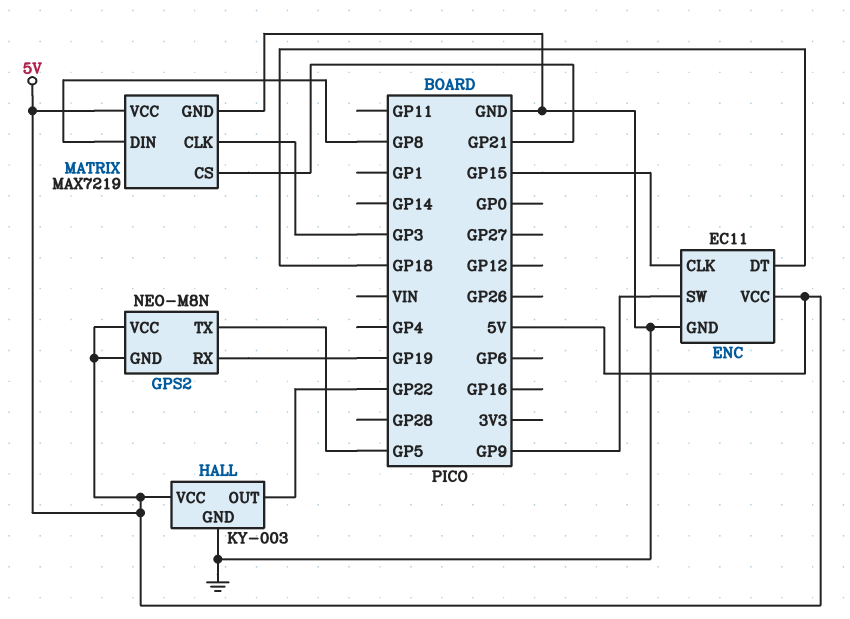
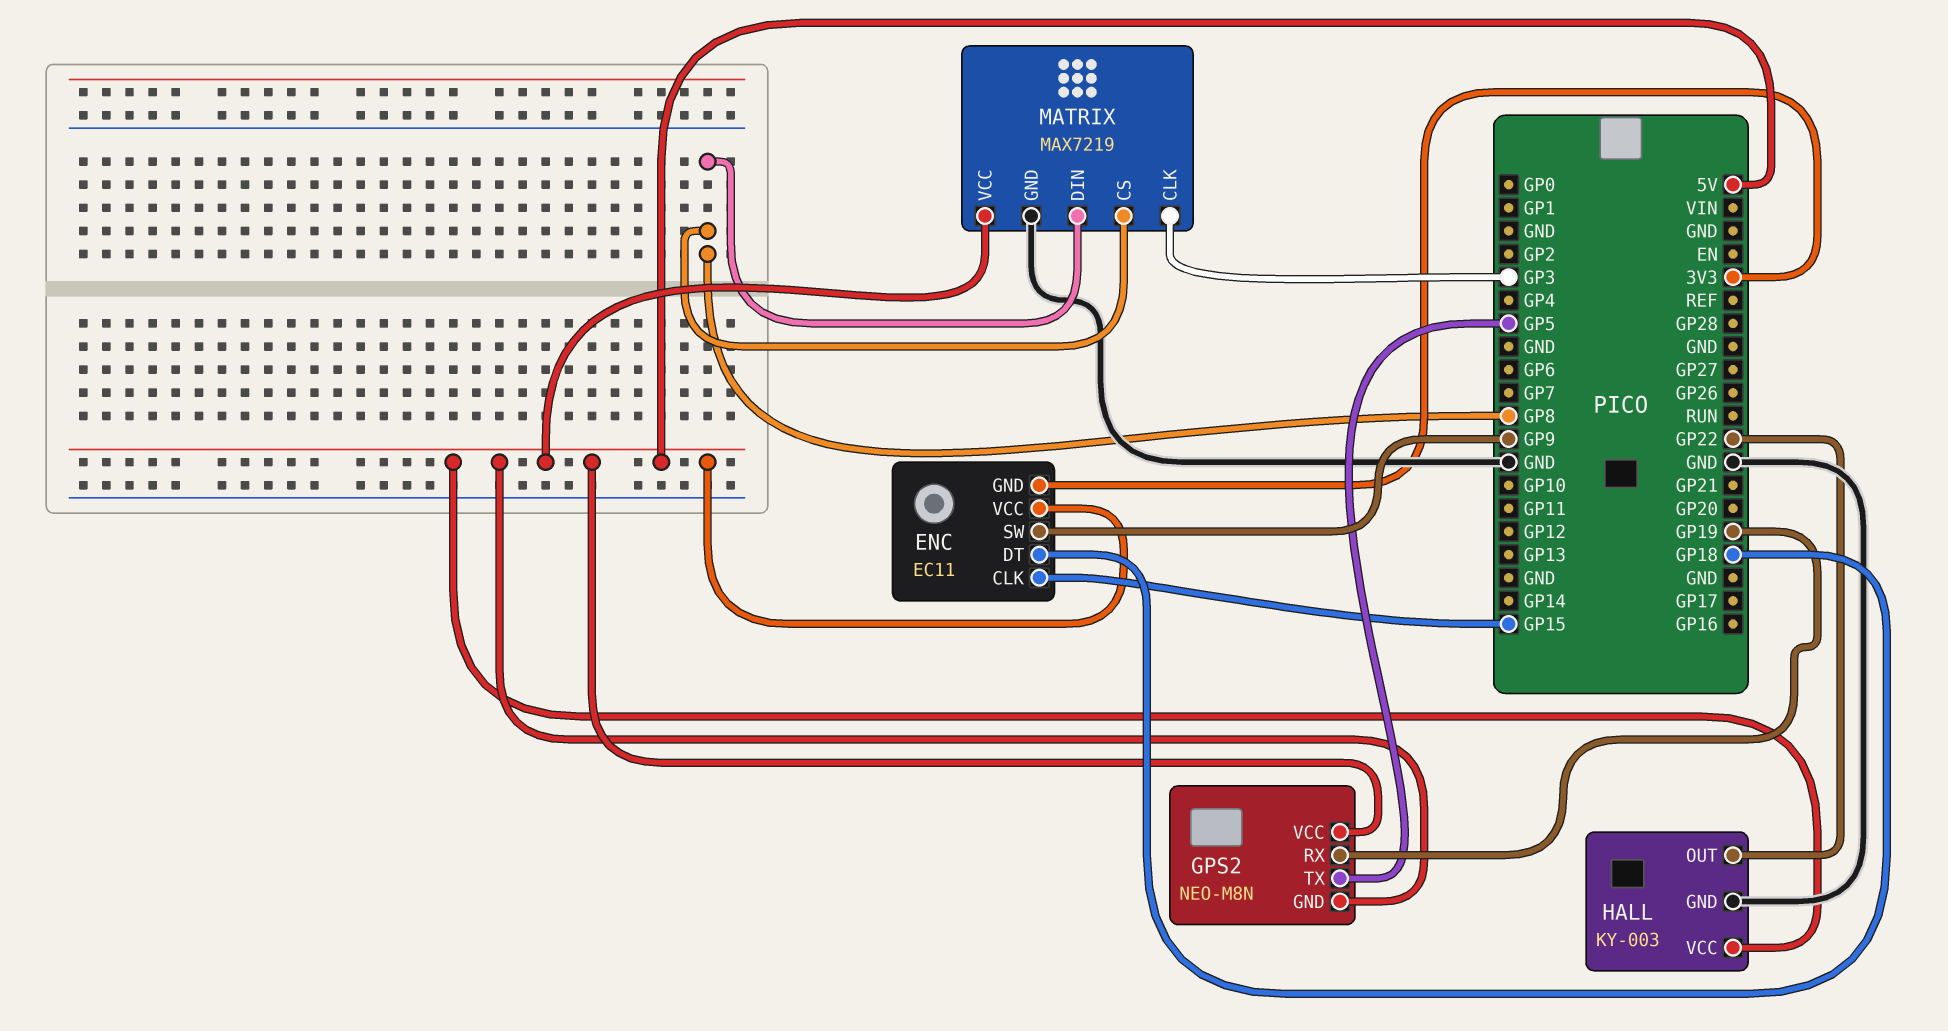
ENC pin GND: GND -> 3V3
MATRIX pin CS: GP21 -> GP8

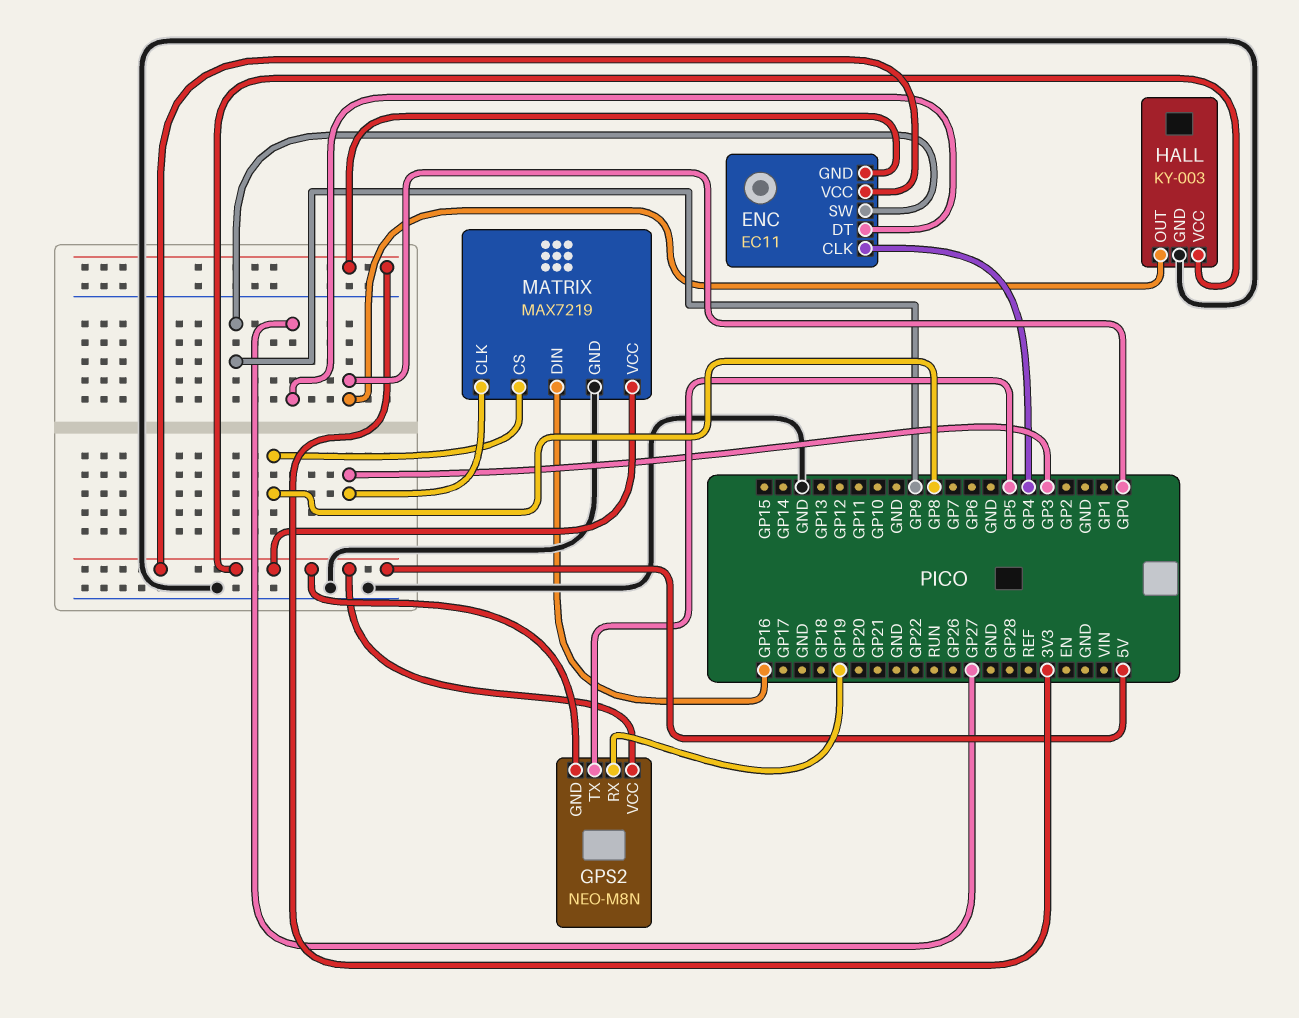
ENC pin CLK: GP15 -> GP4
ENC pin DT: GP18 -> GP27
HALL pin OUT: GP22 -> GP0
MATRIX pin DIN: GP8 -> GP16

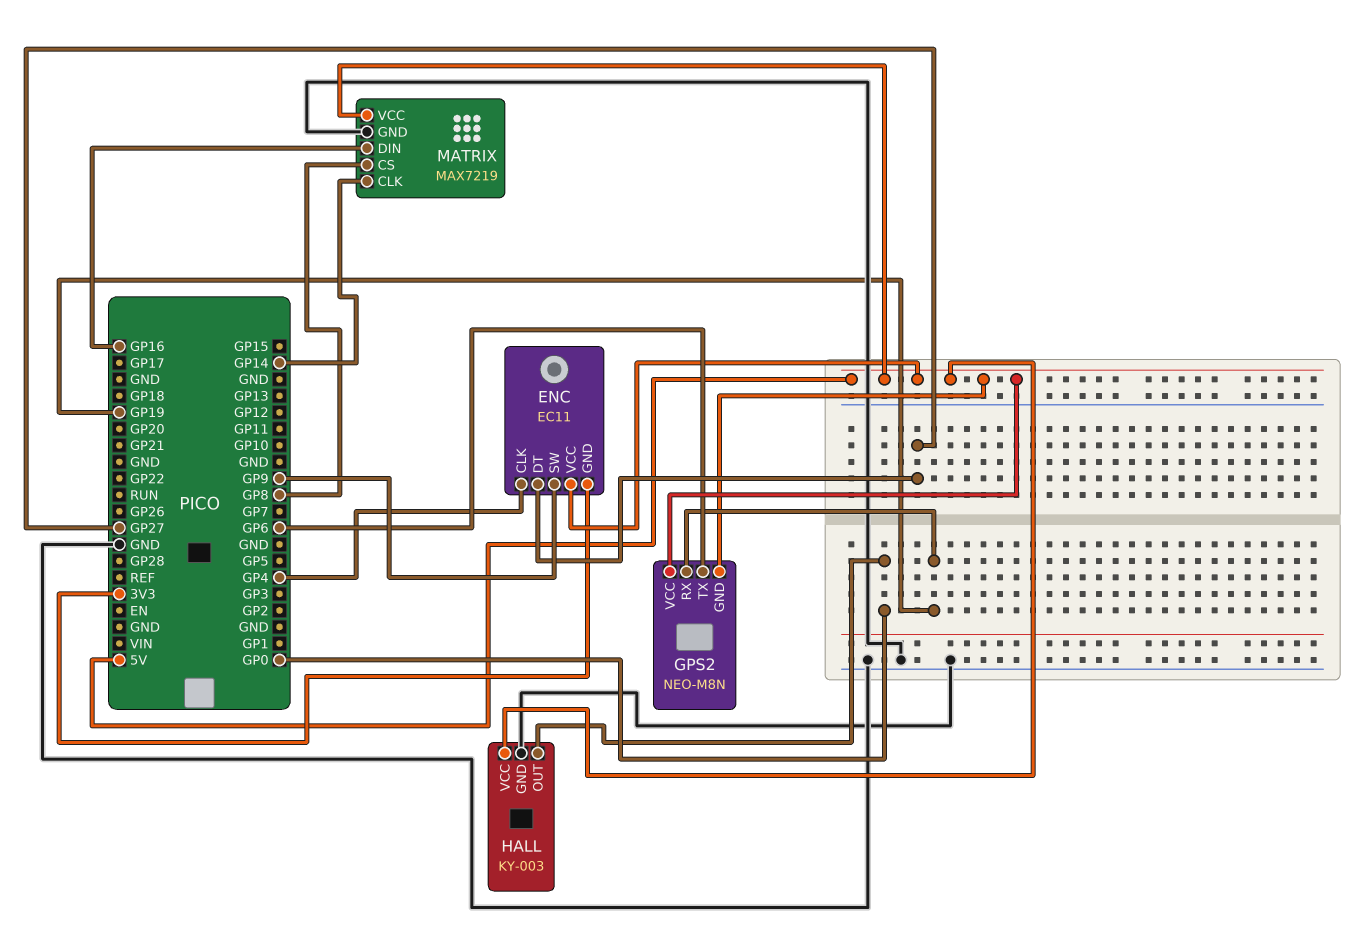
GPS2 pin TX: GP5 -> GP6
MATRIX pin CLK: GP3 -> GP14

